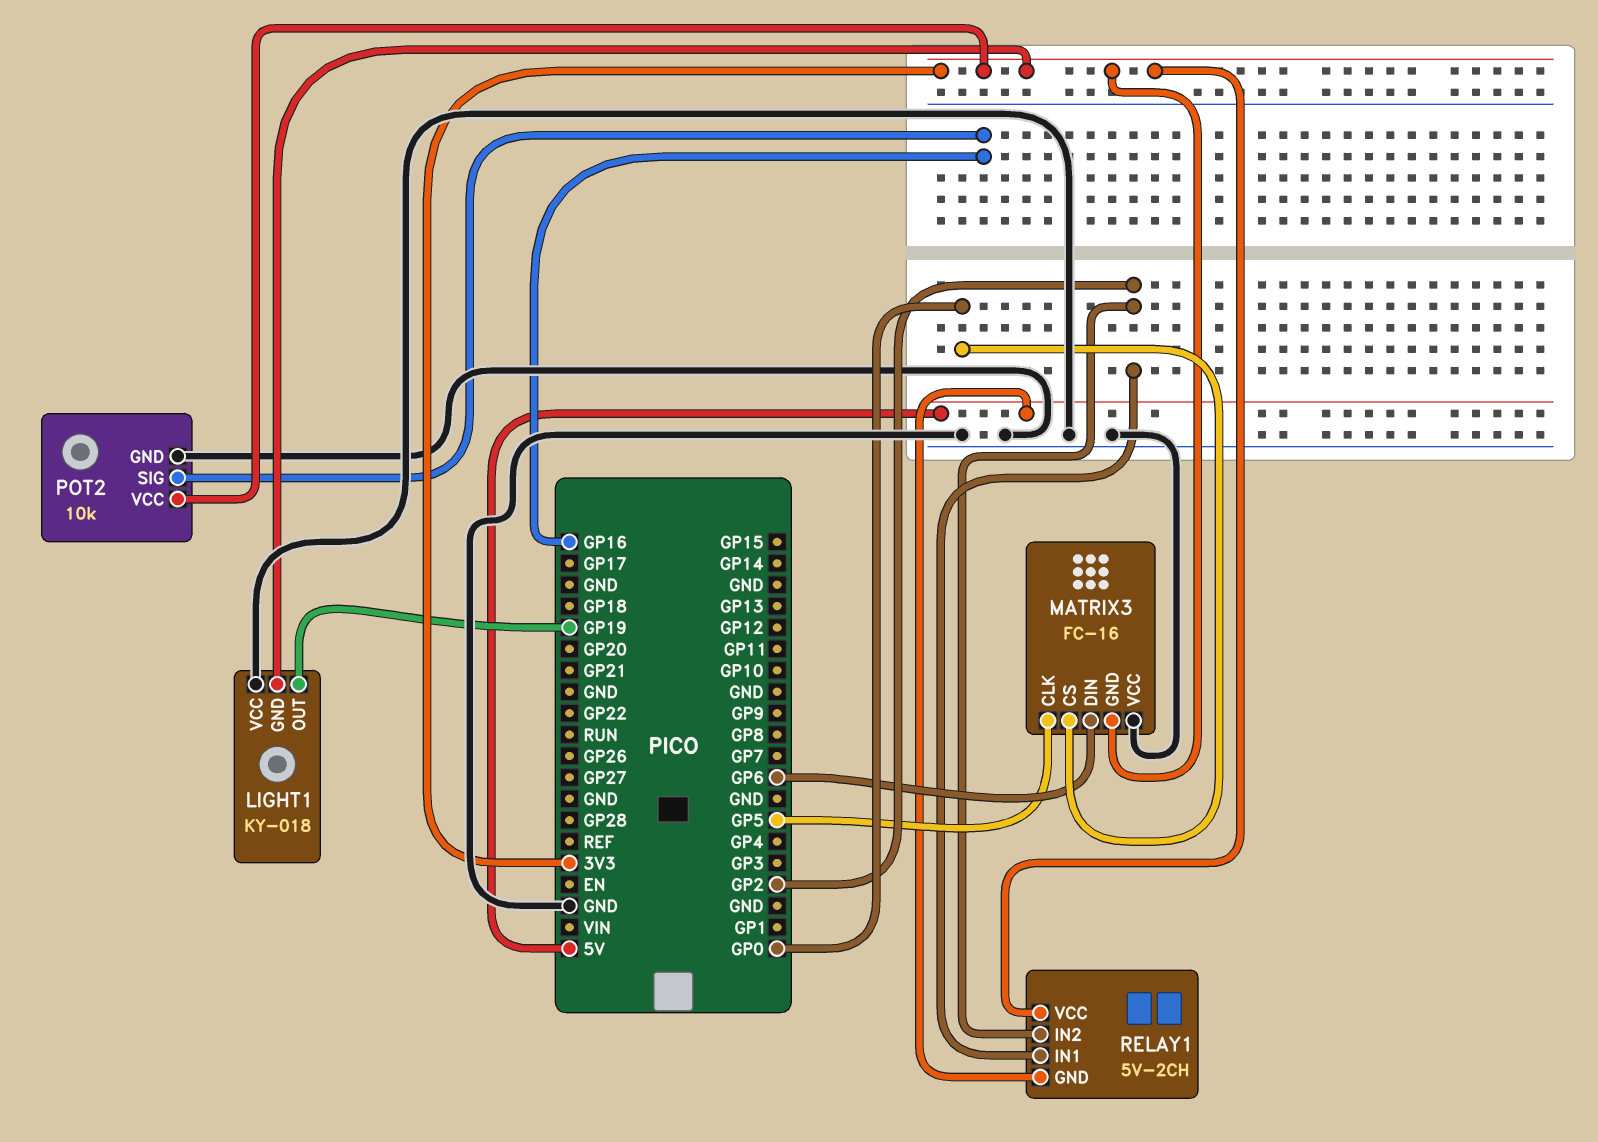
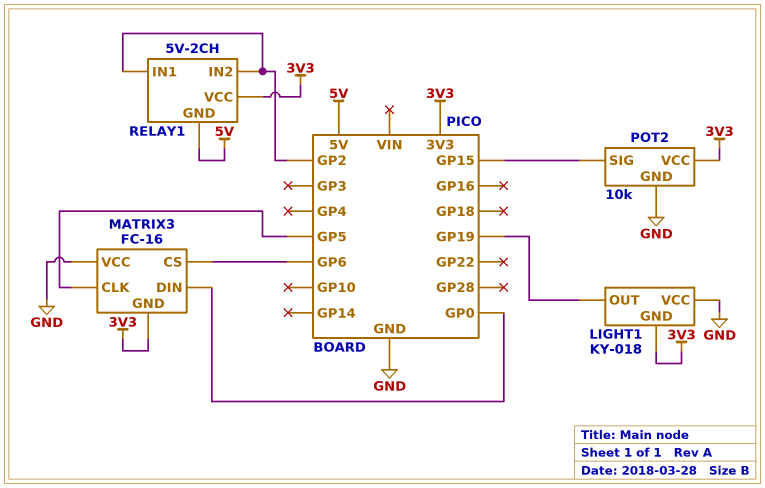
MATRIX3 pin CS: GP0 -> GP6
MATRIX3 pin DIN: GP6 -> GP0
POT2 pin SIG: GP16 -> GP15

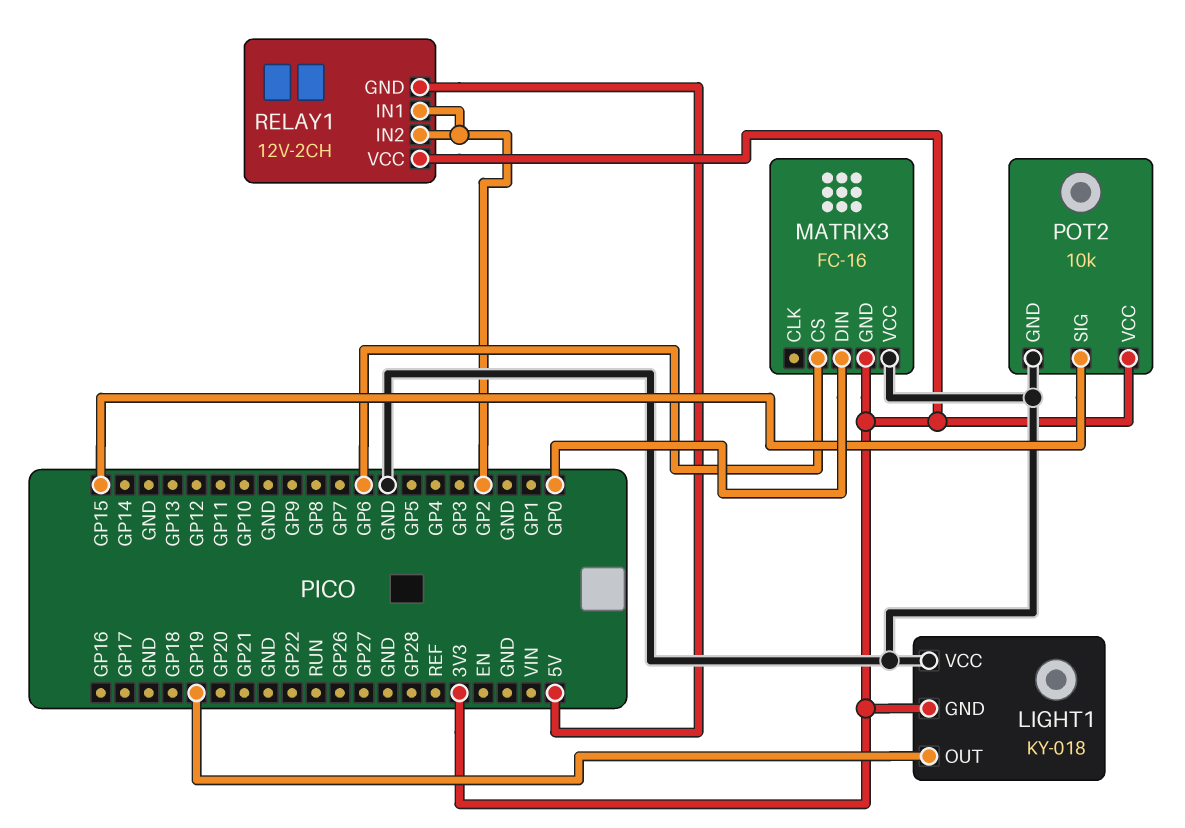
MATRIX3 pin CLK: GP5 -> none
RELAY1: 5V-2CH -> 12V-2CH

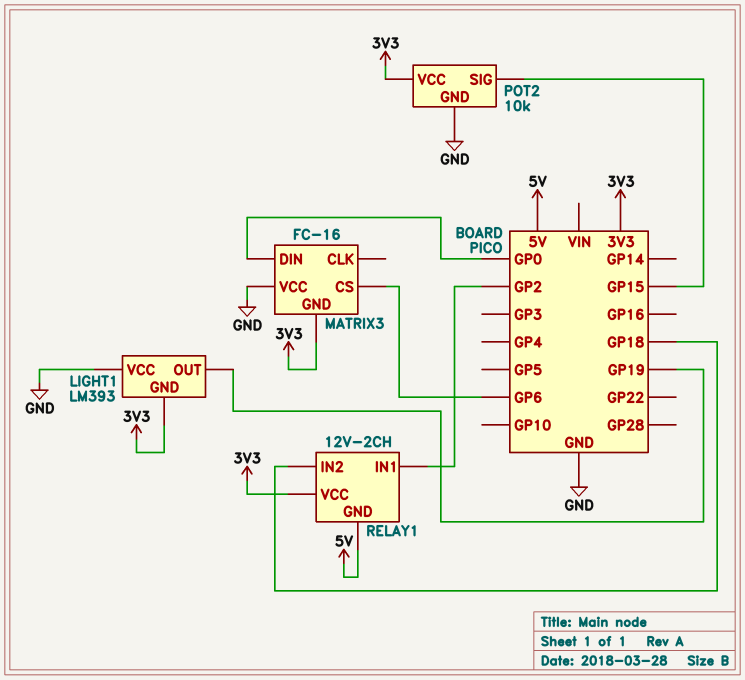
LIGHT1: KY-018 -> LM393
RELAY1 pin IN2: GP2 -> GP18

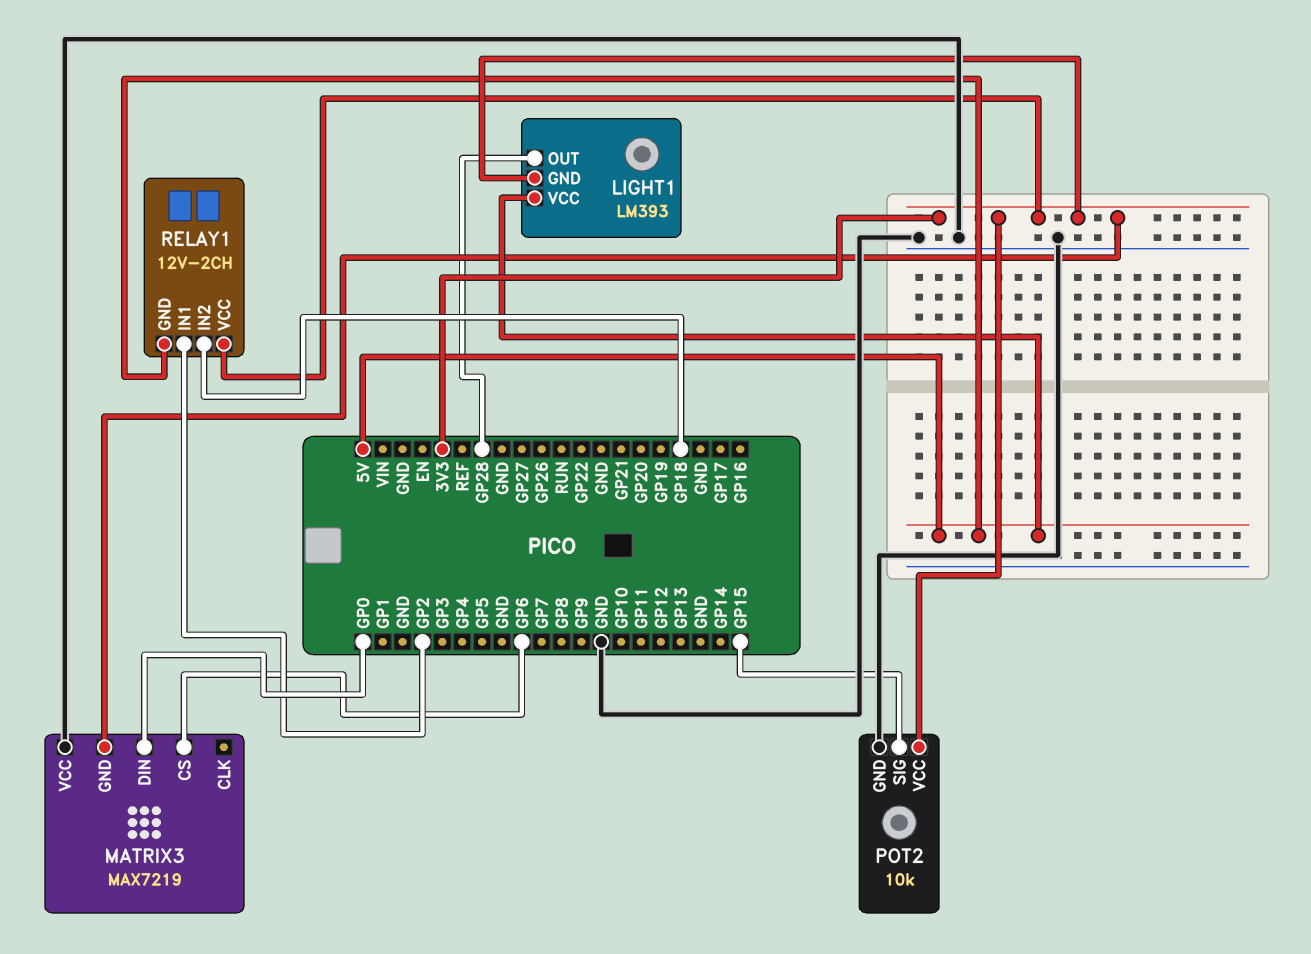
LIGHT1 pin OUT: GP19 -> GP28
LIGHT1 pin VCC: GND -> 5V
MATRIX3: FC-16 -> MAX7219

